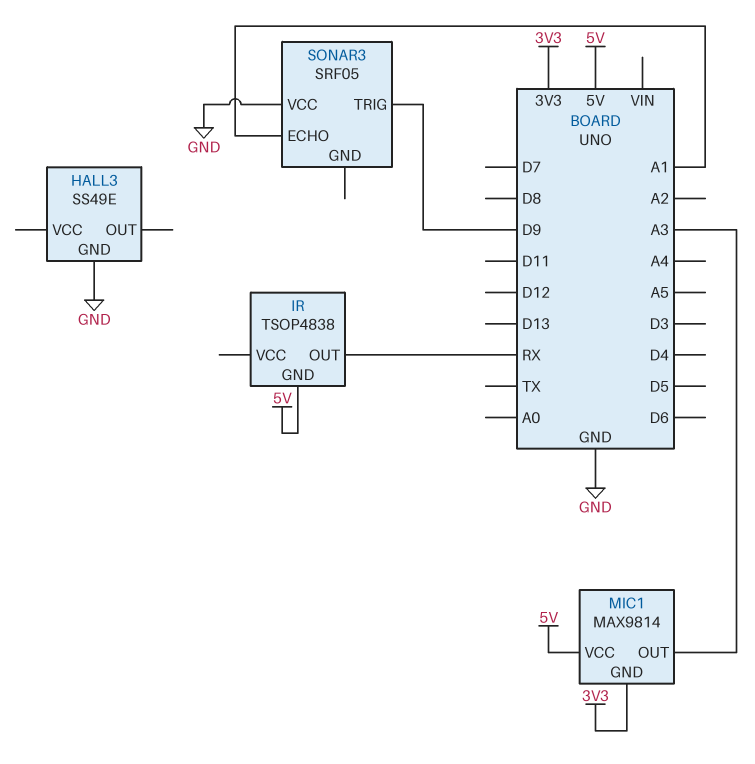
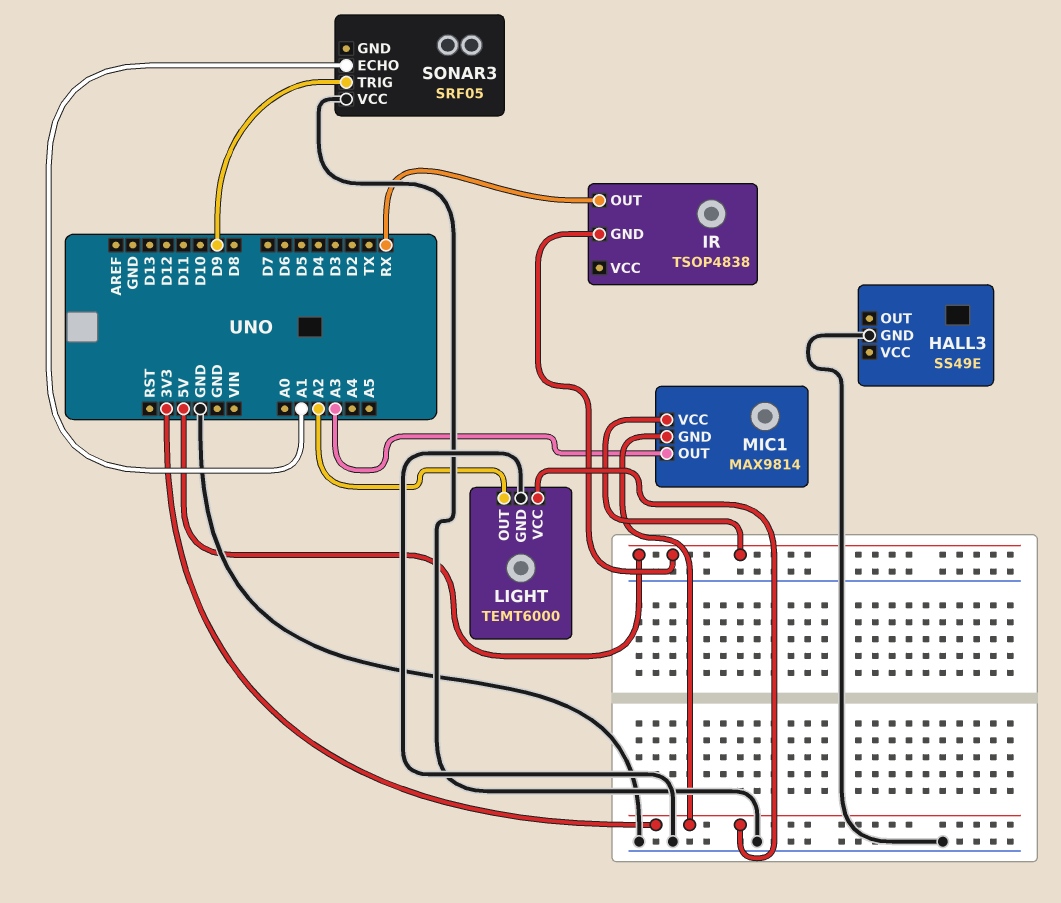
LIGHT: none -> TEMT6000
LIGHT pin GND: none -> GND
LIGHT pin OUT: none -> A2
LIGHT pin VCC: none -> 3V3

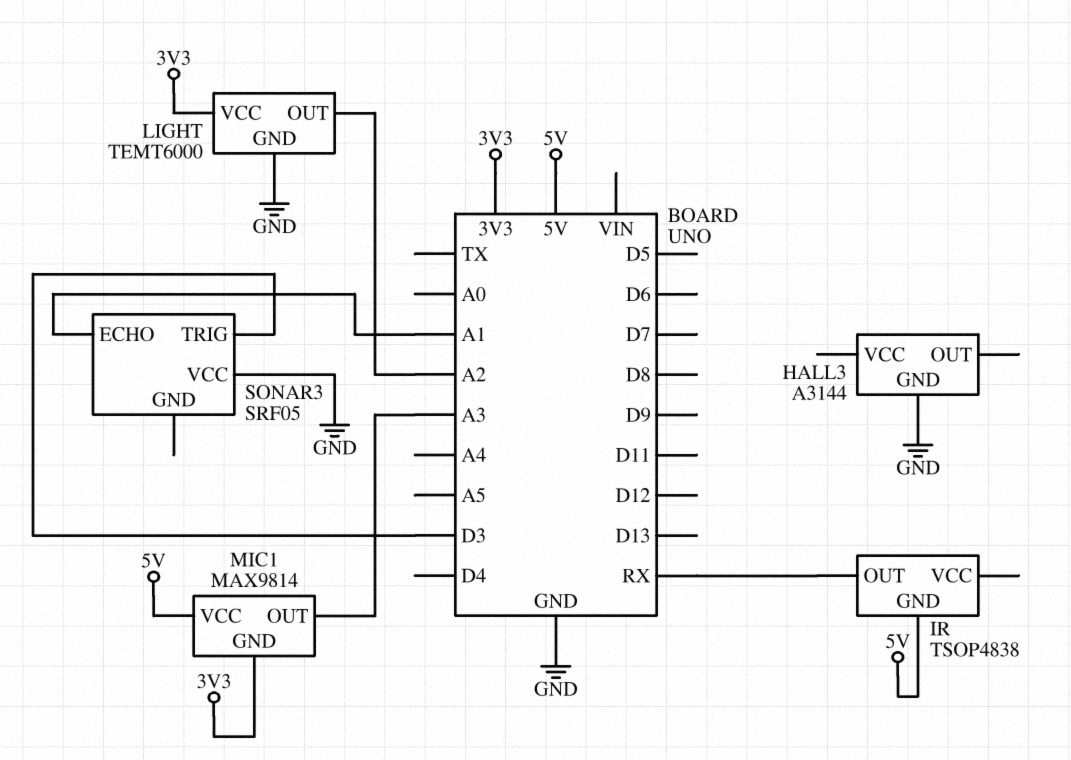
HALL3: SS49E -> A3144
SONAR3 pin TRIG: D9 -> D3

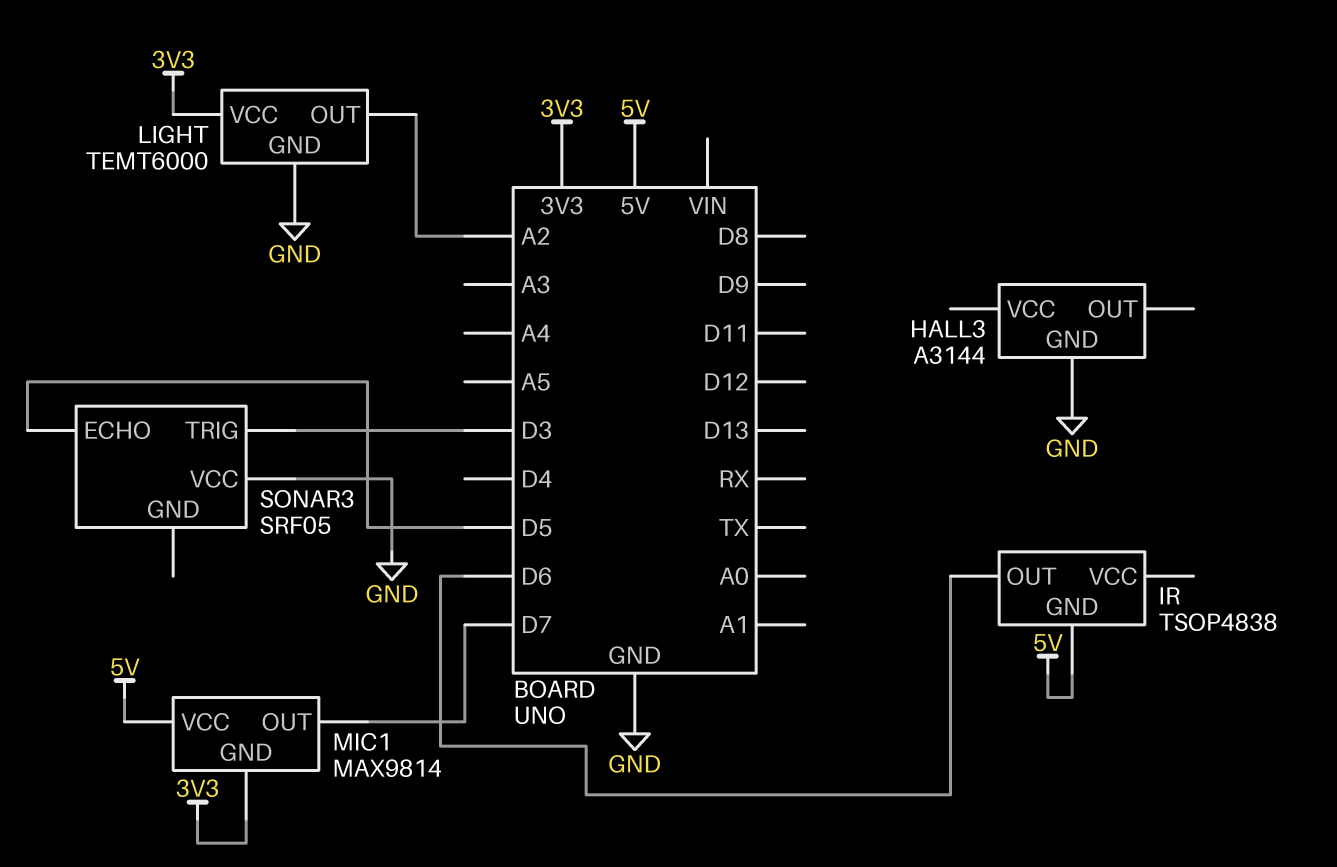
IR pin OUT: RX -> D6
MIC1 pin OUT: A3 -> D7
SONAR3 pin ECHO: A1 -> D5

